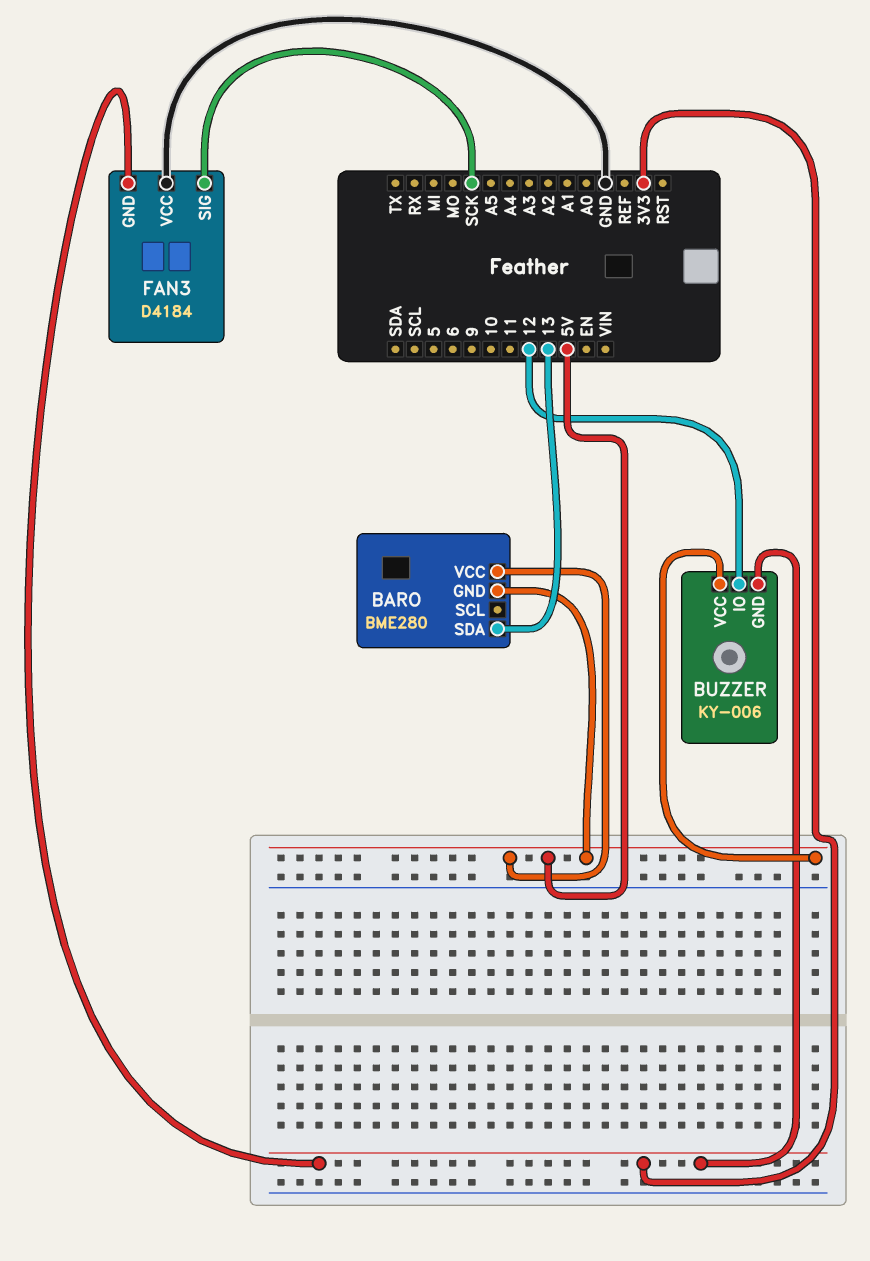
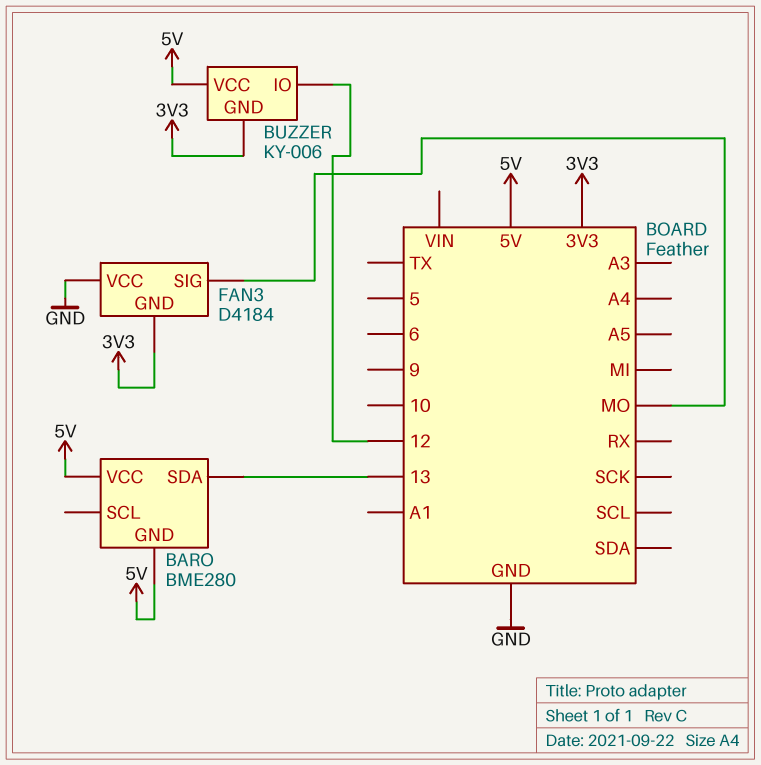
FAN3 pin SIG: SCK -> MO

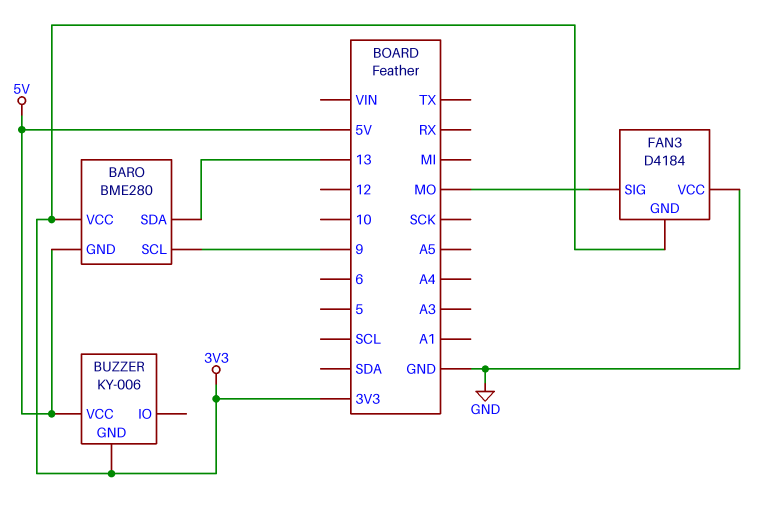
BARO pin SCL: none -> 9
BARO pin VCC: 5V -> 3V3
BUZZER pin IO: 12 -> none

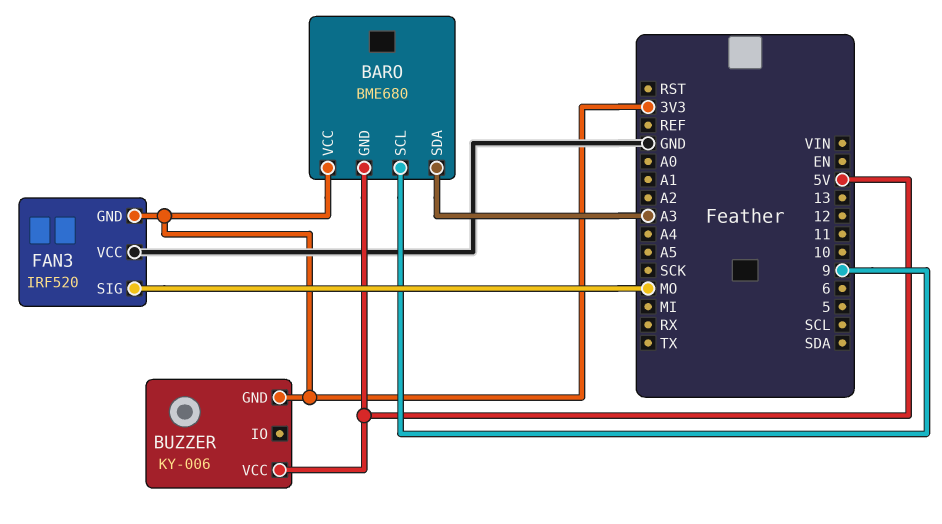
BARO: BME280 -> BME680
BARO pin SDA: 13 -> A3
FAN3: D4184 -> IRF520

